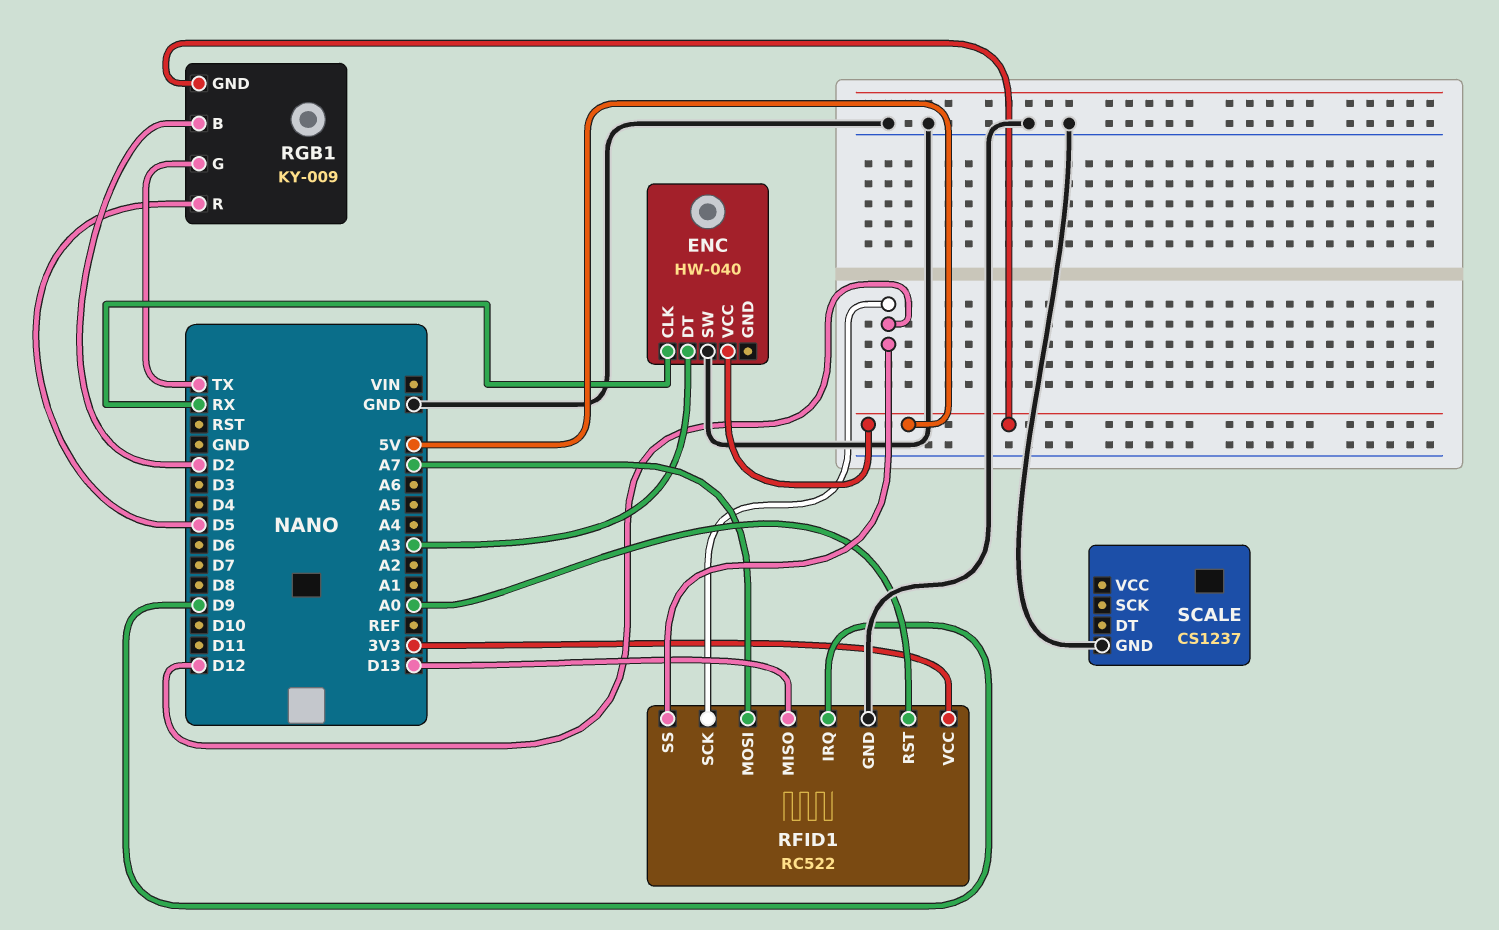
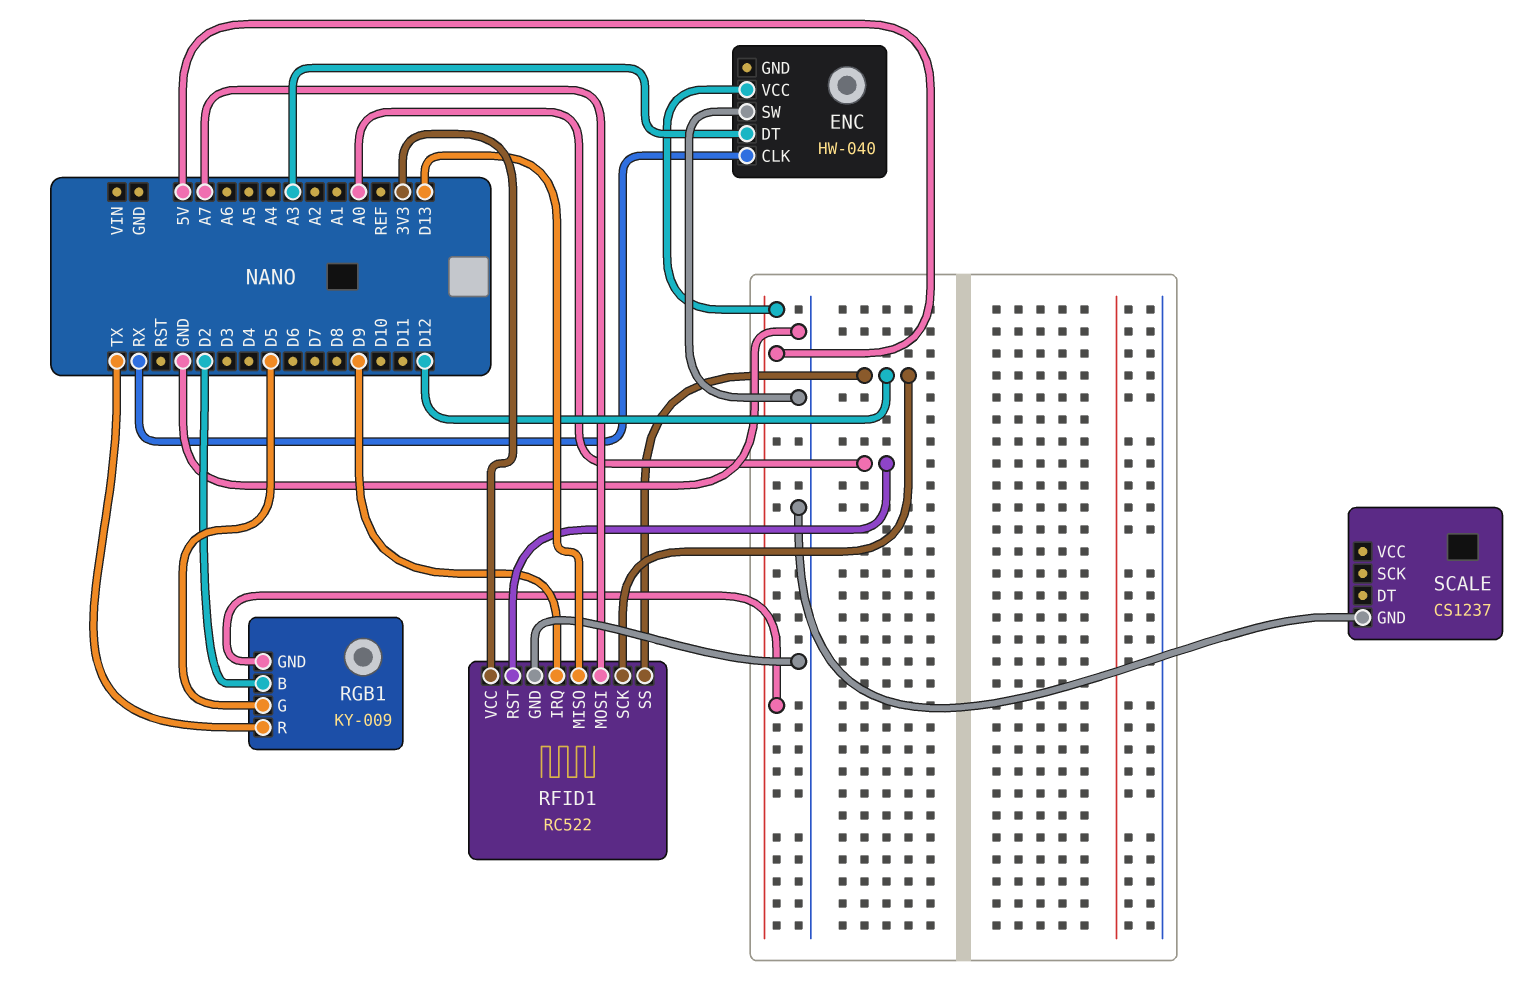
RGB1 pin G: TX -> D5
RGB1 pin R: D5 -> TX

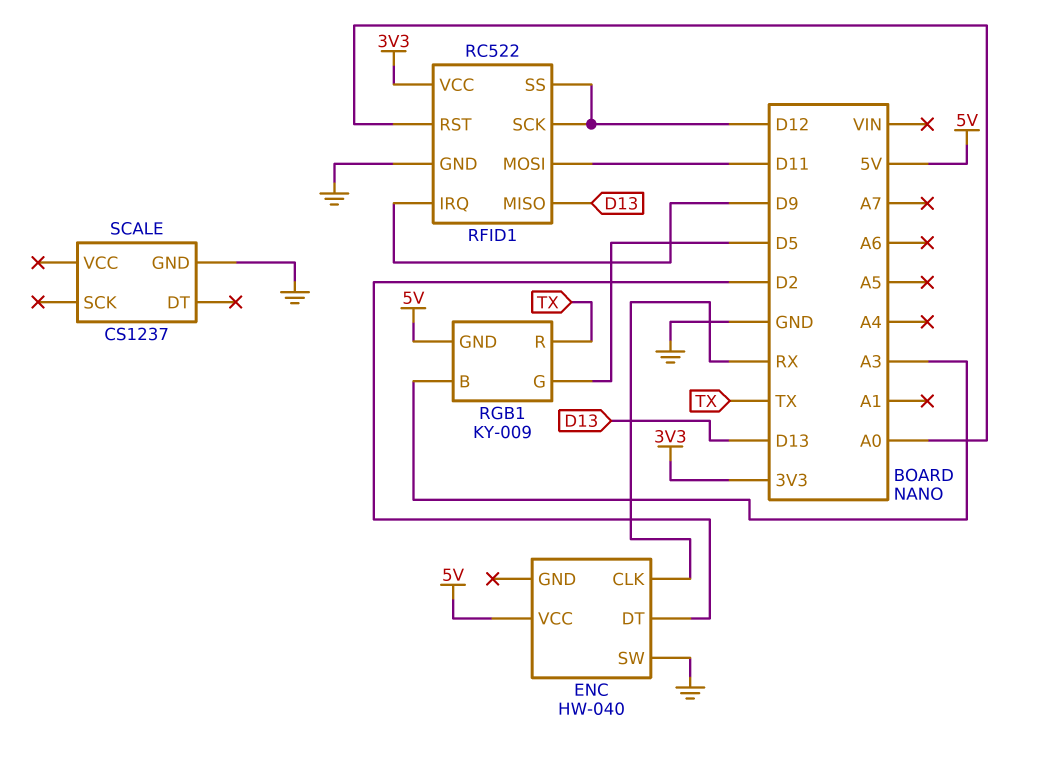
ENC pin DT: A3 -> D2
RFID1 pin MOSI: A7 -> D11
RGB1 pin B: D2 -> A3

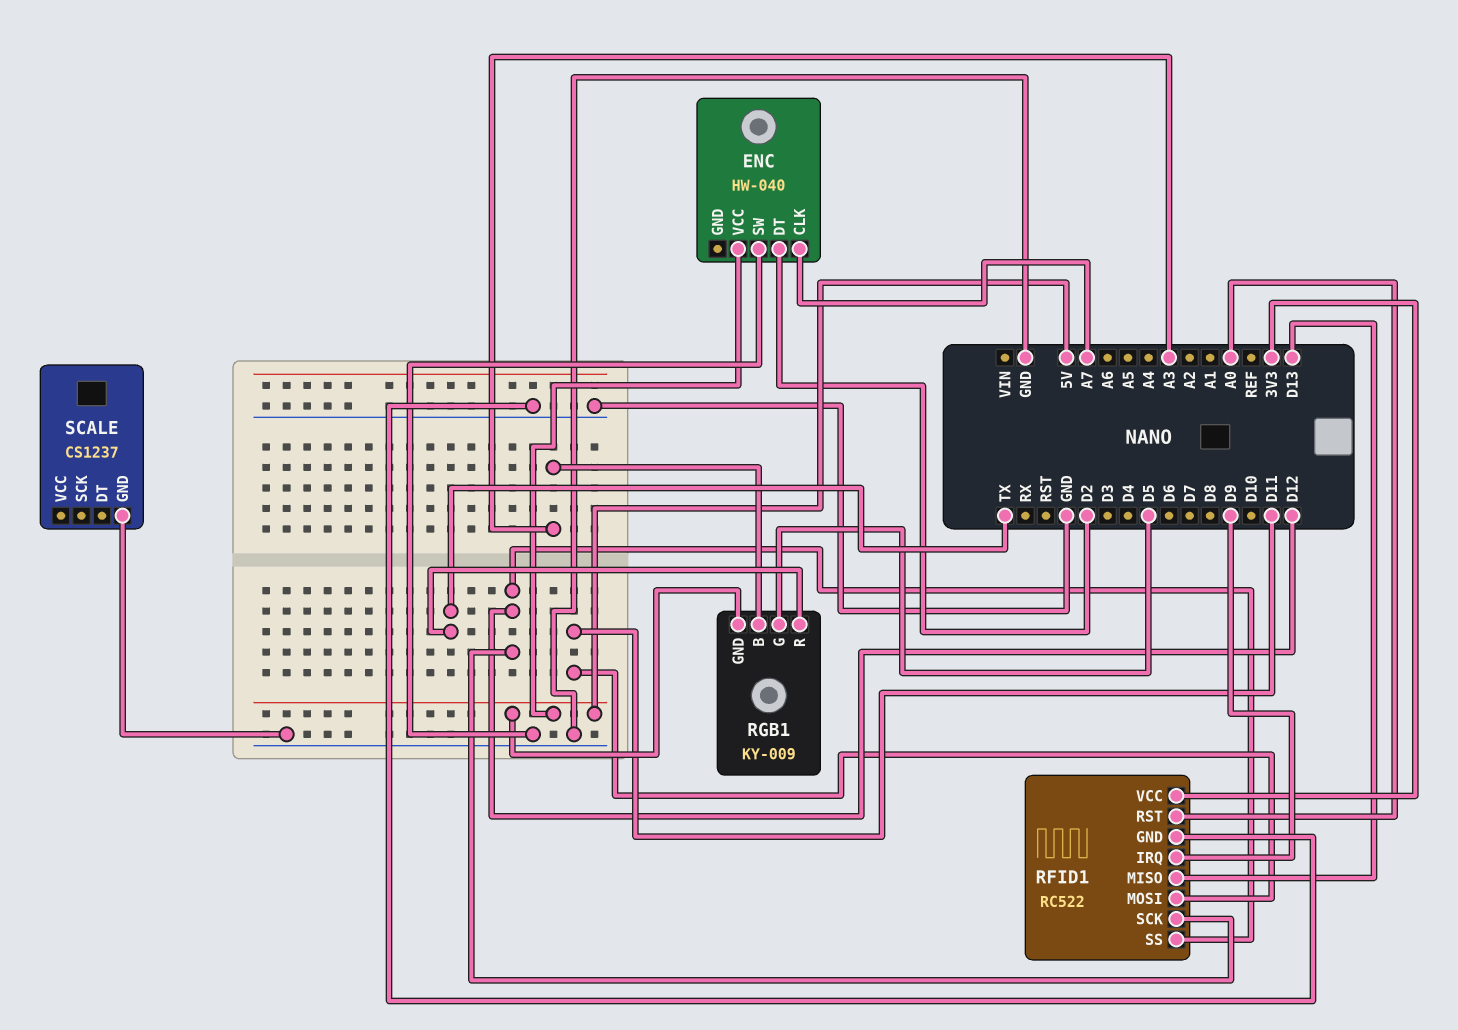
ENC pin CLK: RX -> A7

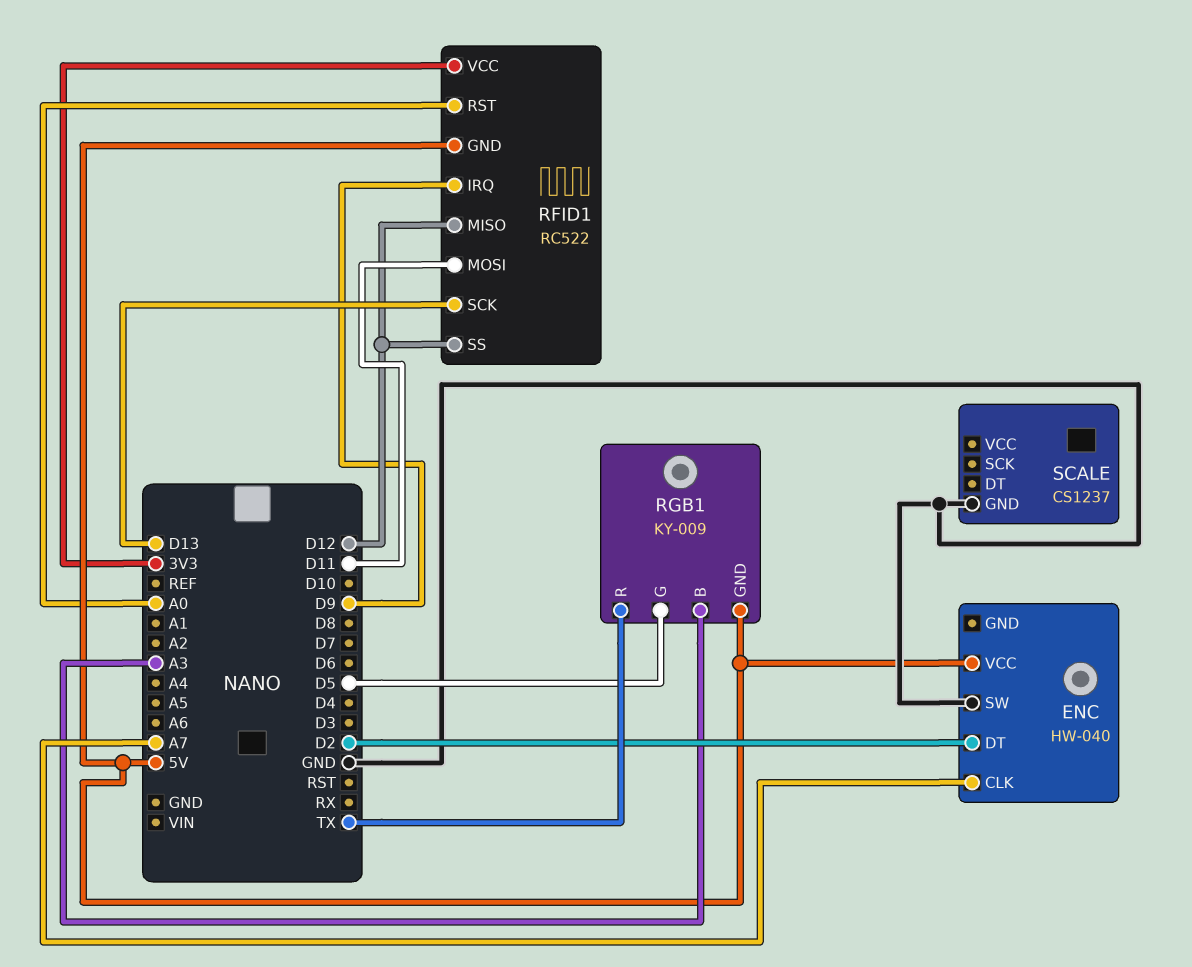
RFID1 pin GND: GND -> 5V
RFID1 pin MISO: D13 -> D12
RFID1 pin SCK: D12 -> D13

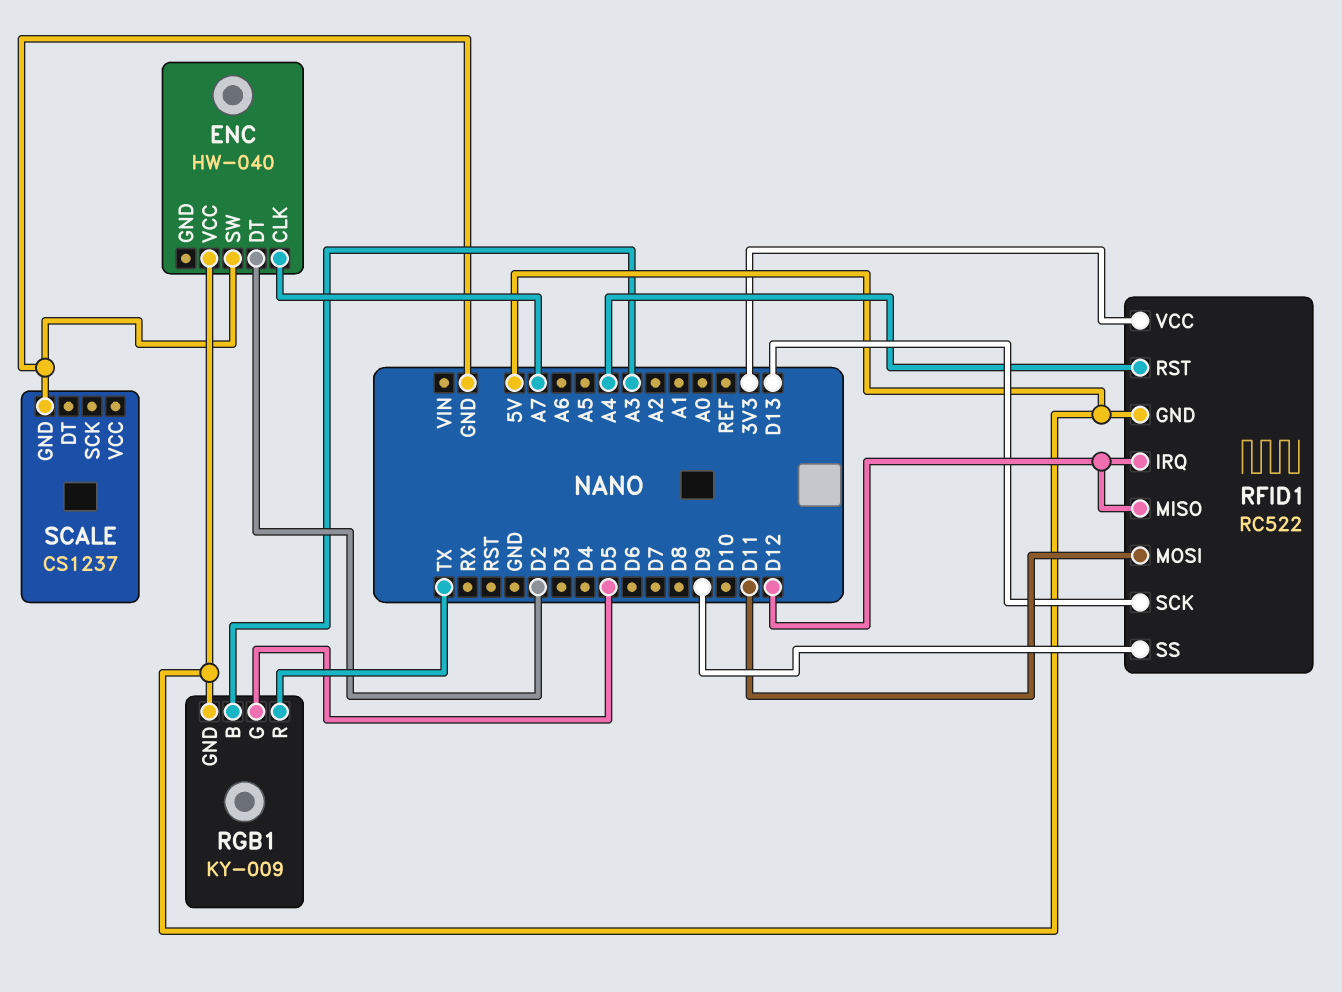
RFID1 pin IRQ: D9 -> D12
RFID1 pin RST: A0 -> A4
RFID1 pin SS: D12 -> D9

